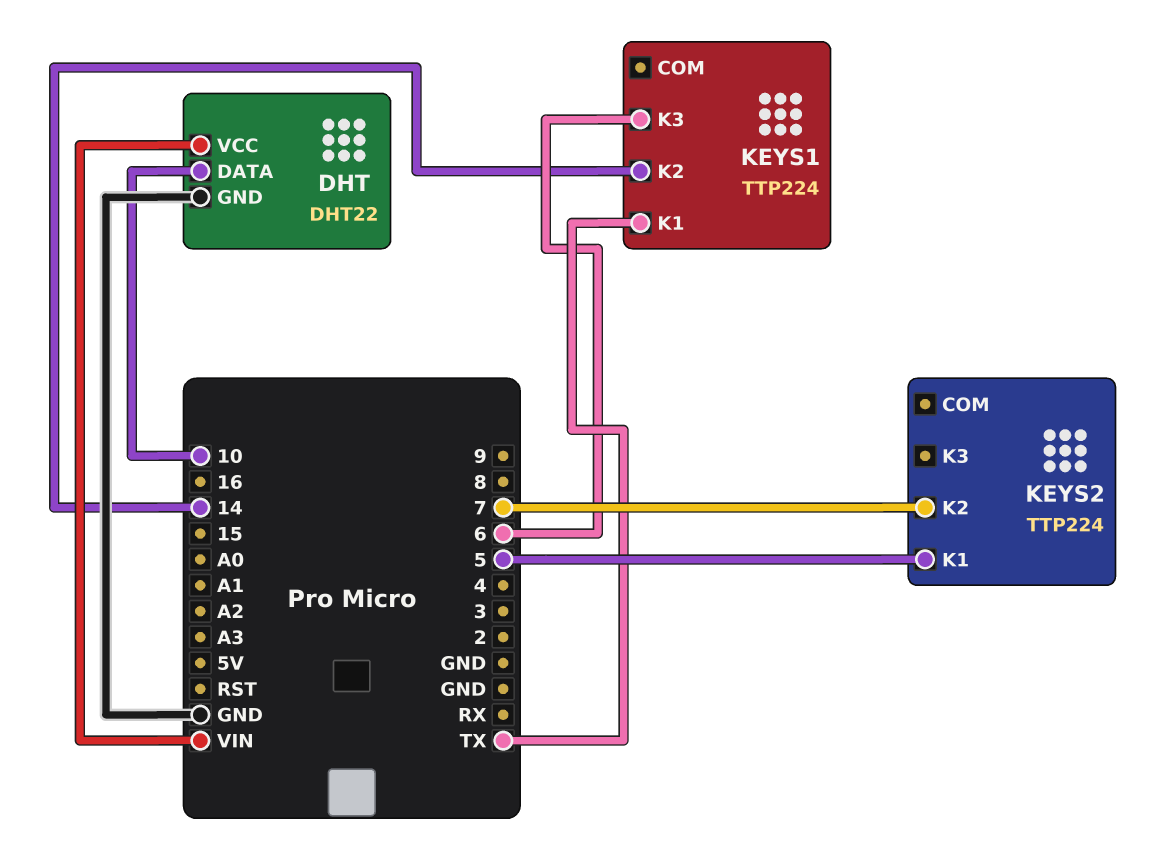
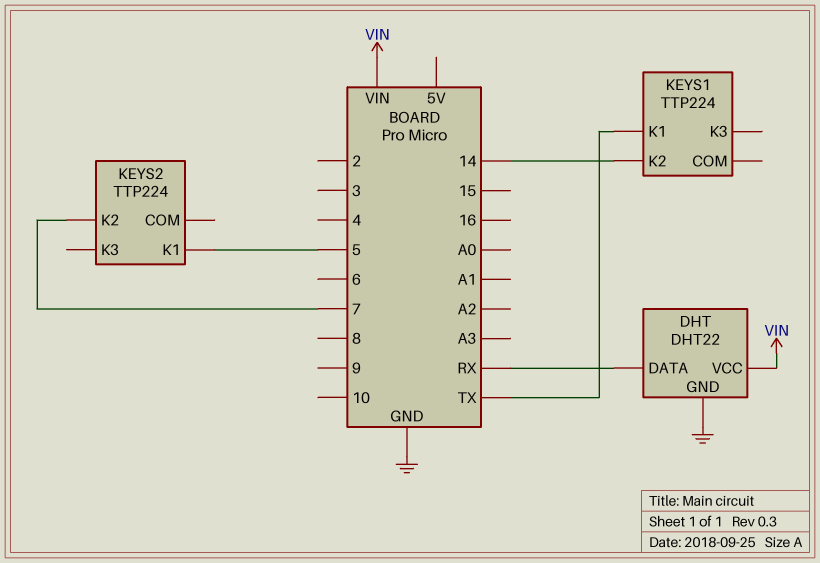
DHT pin DATA: 10 -> RX
KEYS1 pin K3: 6 -> none

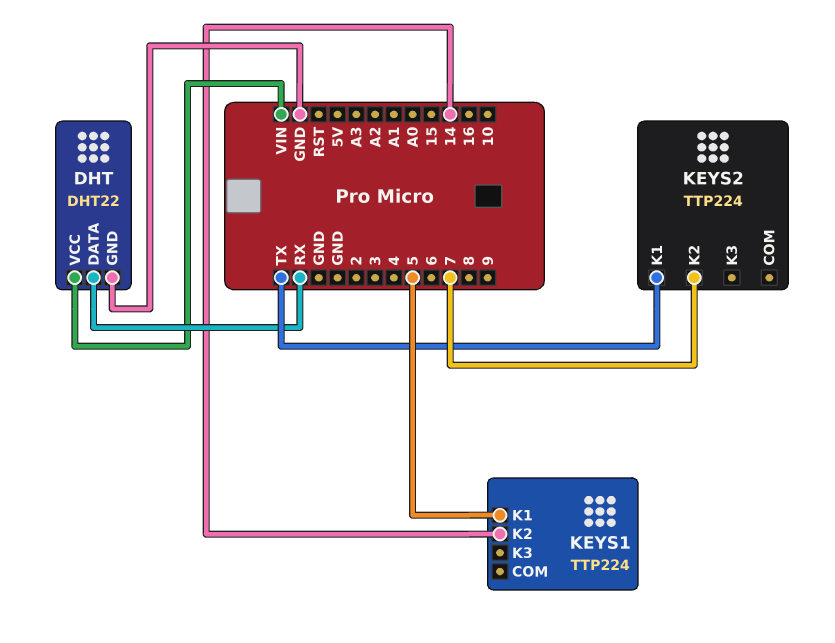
KEYS1 pin K1: TX -> 5
KEYS2 pin K1: 5 -> TX

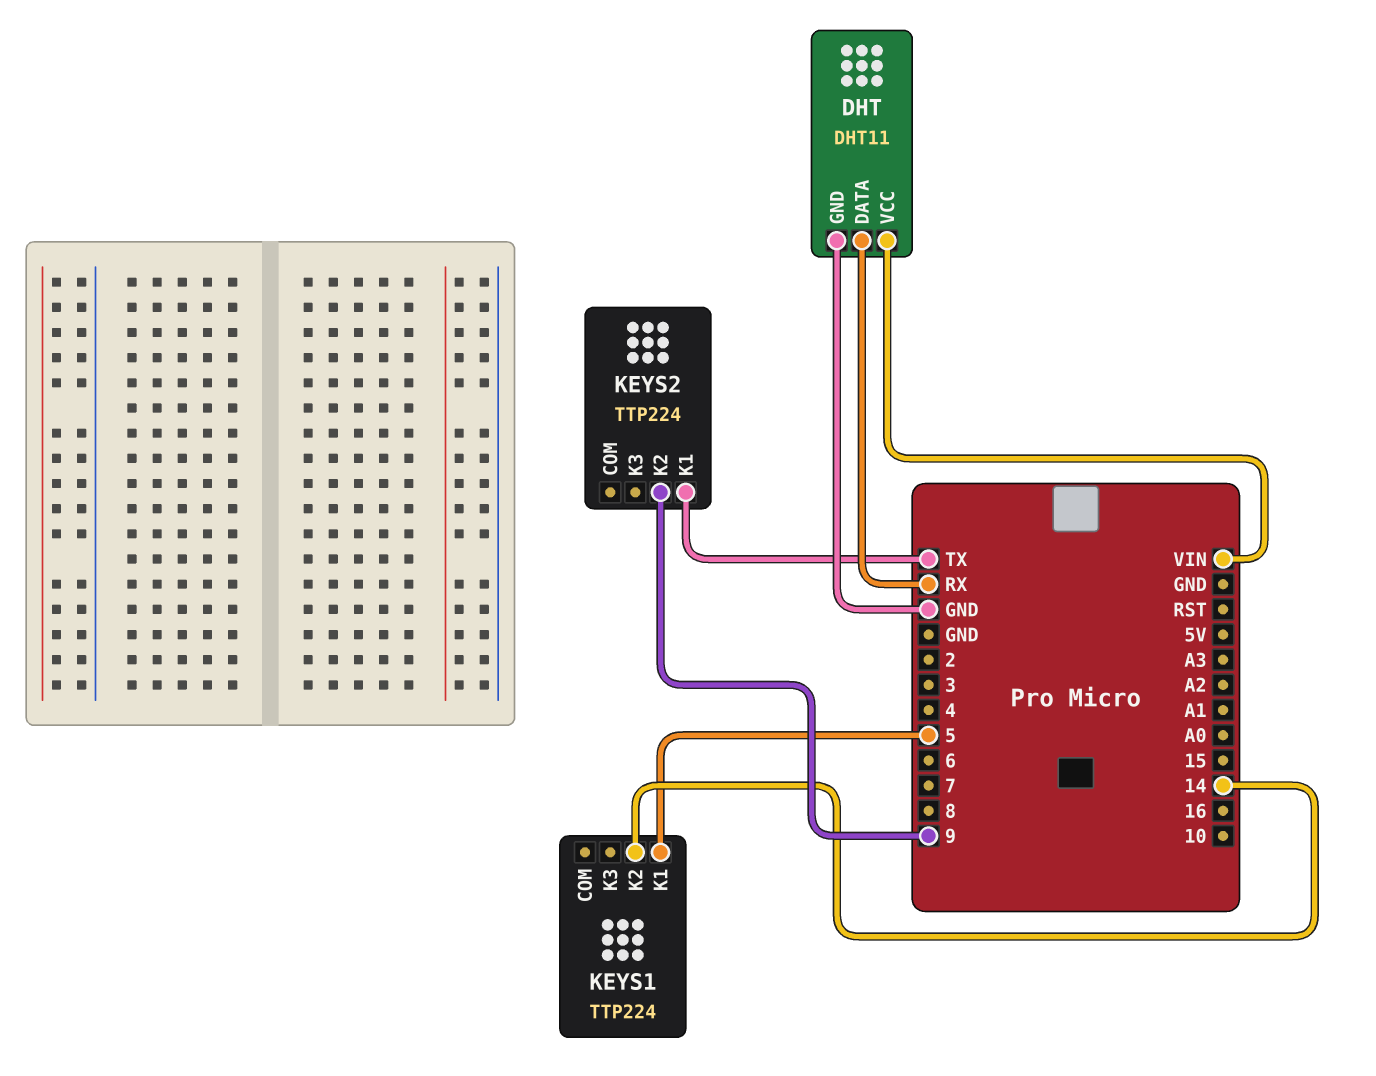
DHT: DHT22 -> DHT11
KEYS2 pin K2: 7 -> 9

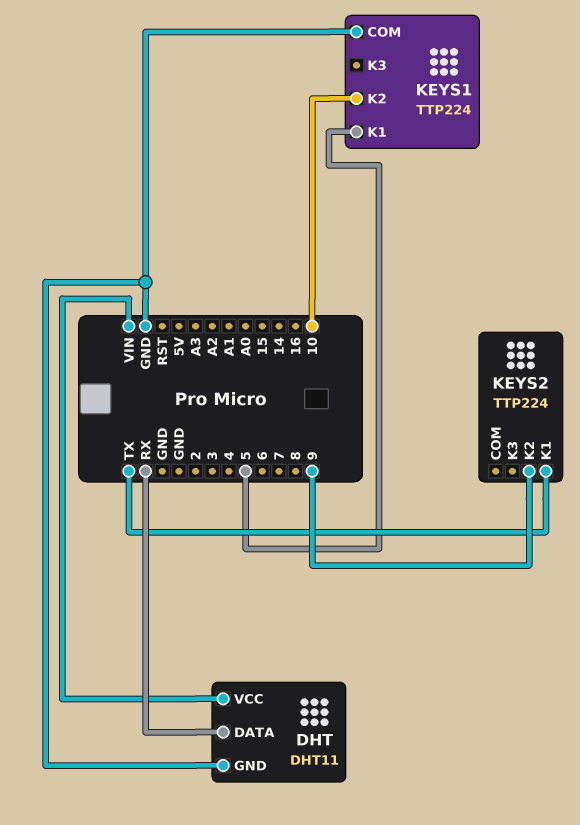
KEYS1 pin COM: none -> GND
KEYS1 pin K2: 14 -> 10

